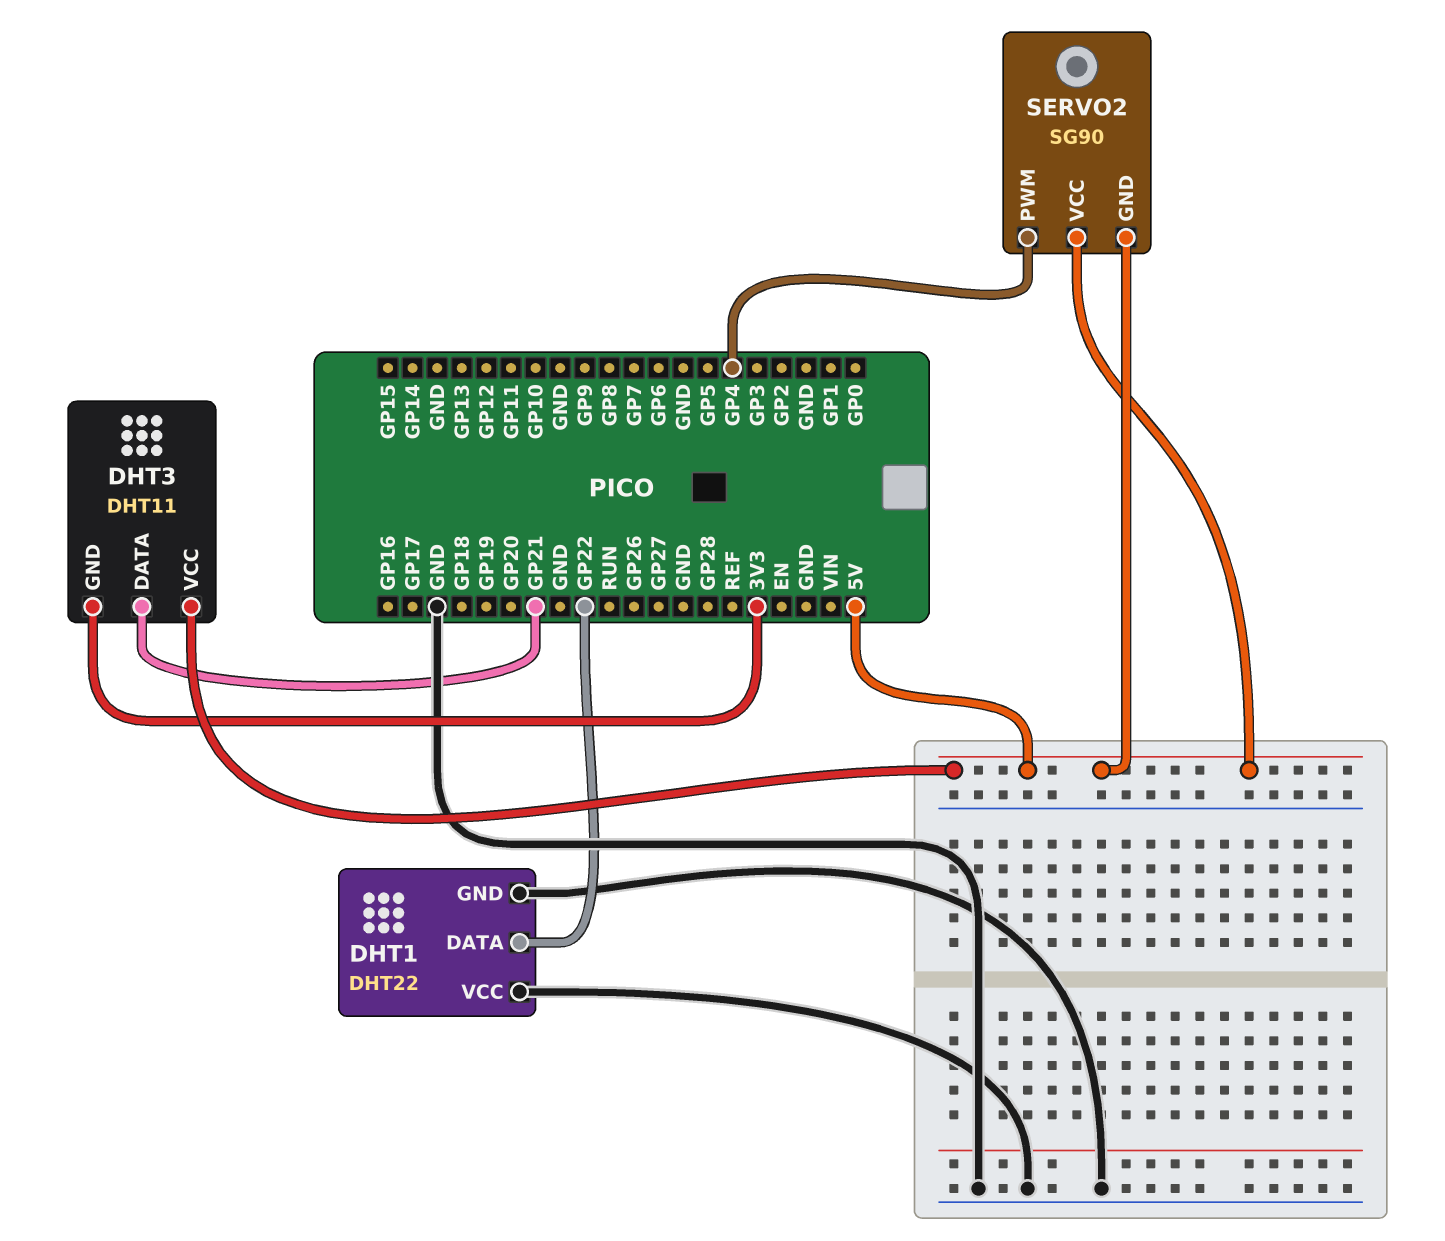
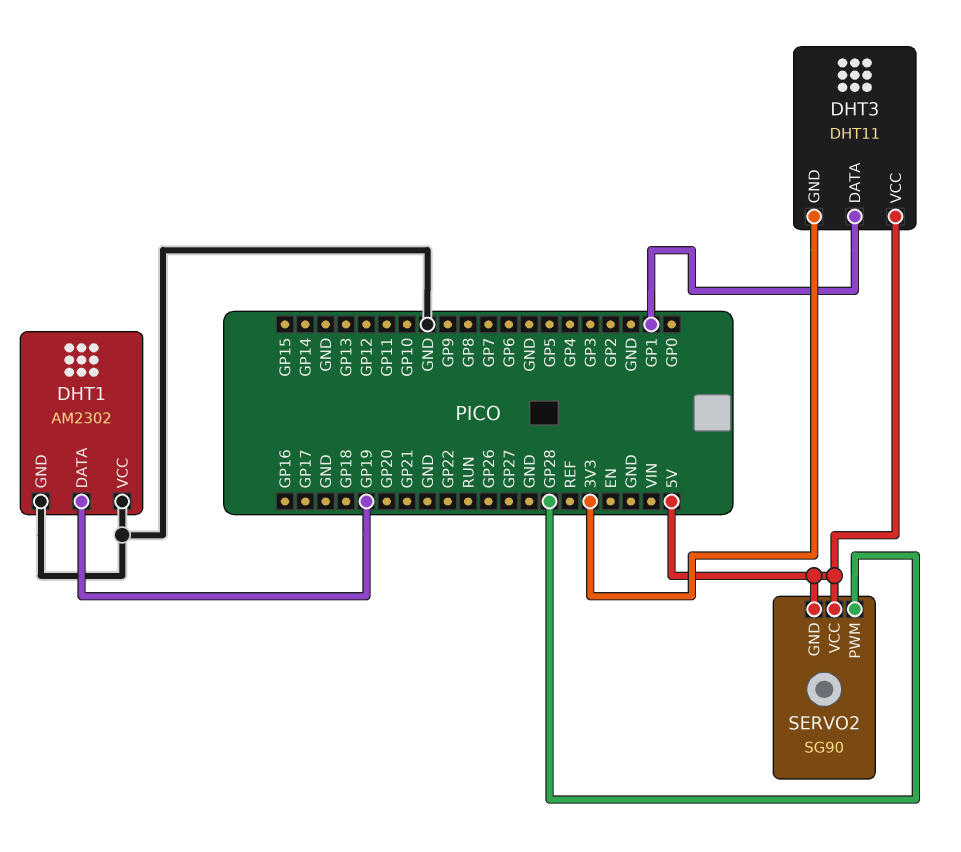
DHT1: DHT22 -> AM2302
DHT1 pin DATA: GP22 -> GP19
DHT3 pin DATA: GP21 -> GP1
SERVO2 pin PWM: GP4 -> GP28

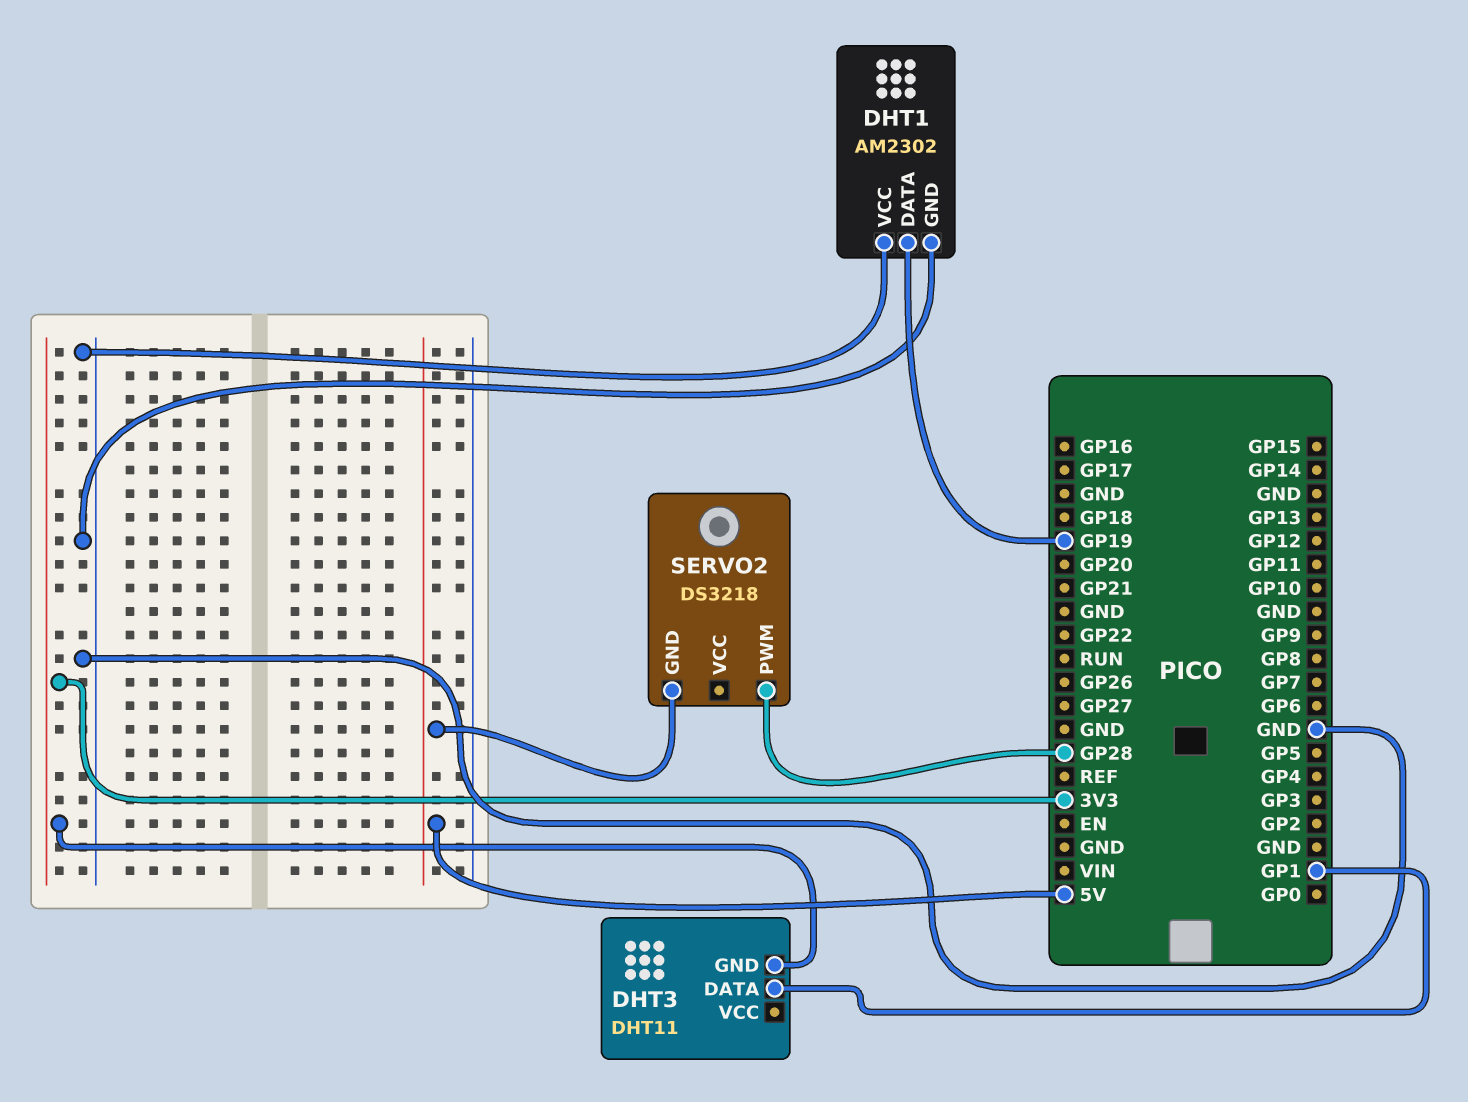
DHT3 pin VCC: 5V -> none
SERVO2: SG90 -> DS3218
SERVO2 pin VCC: 5V -> none

